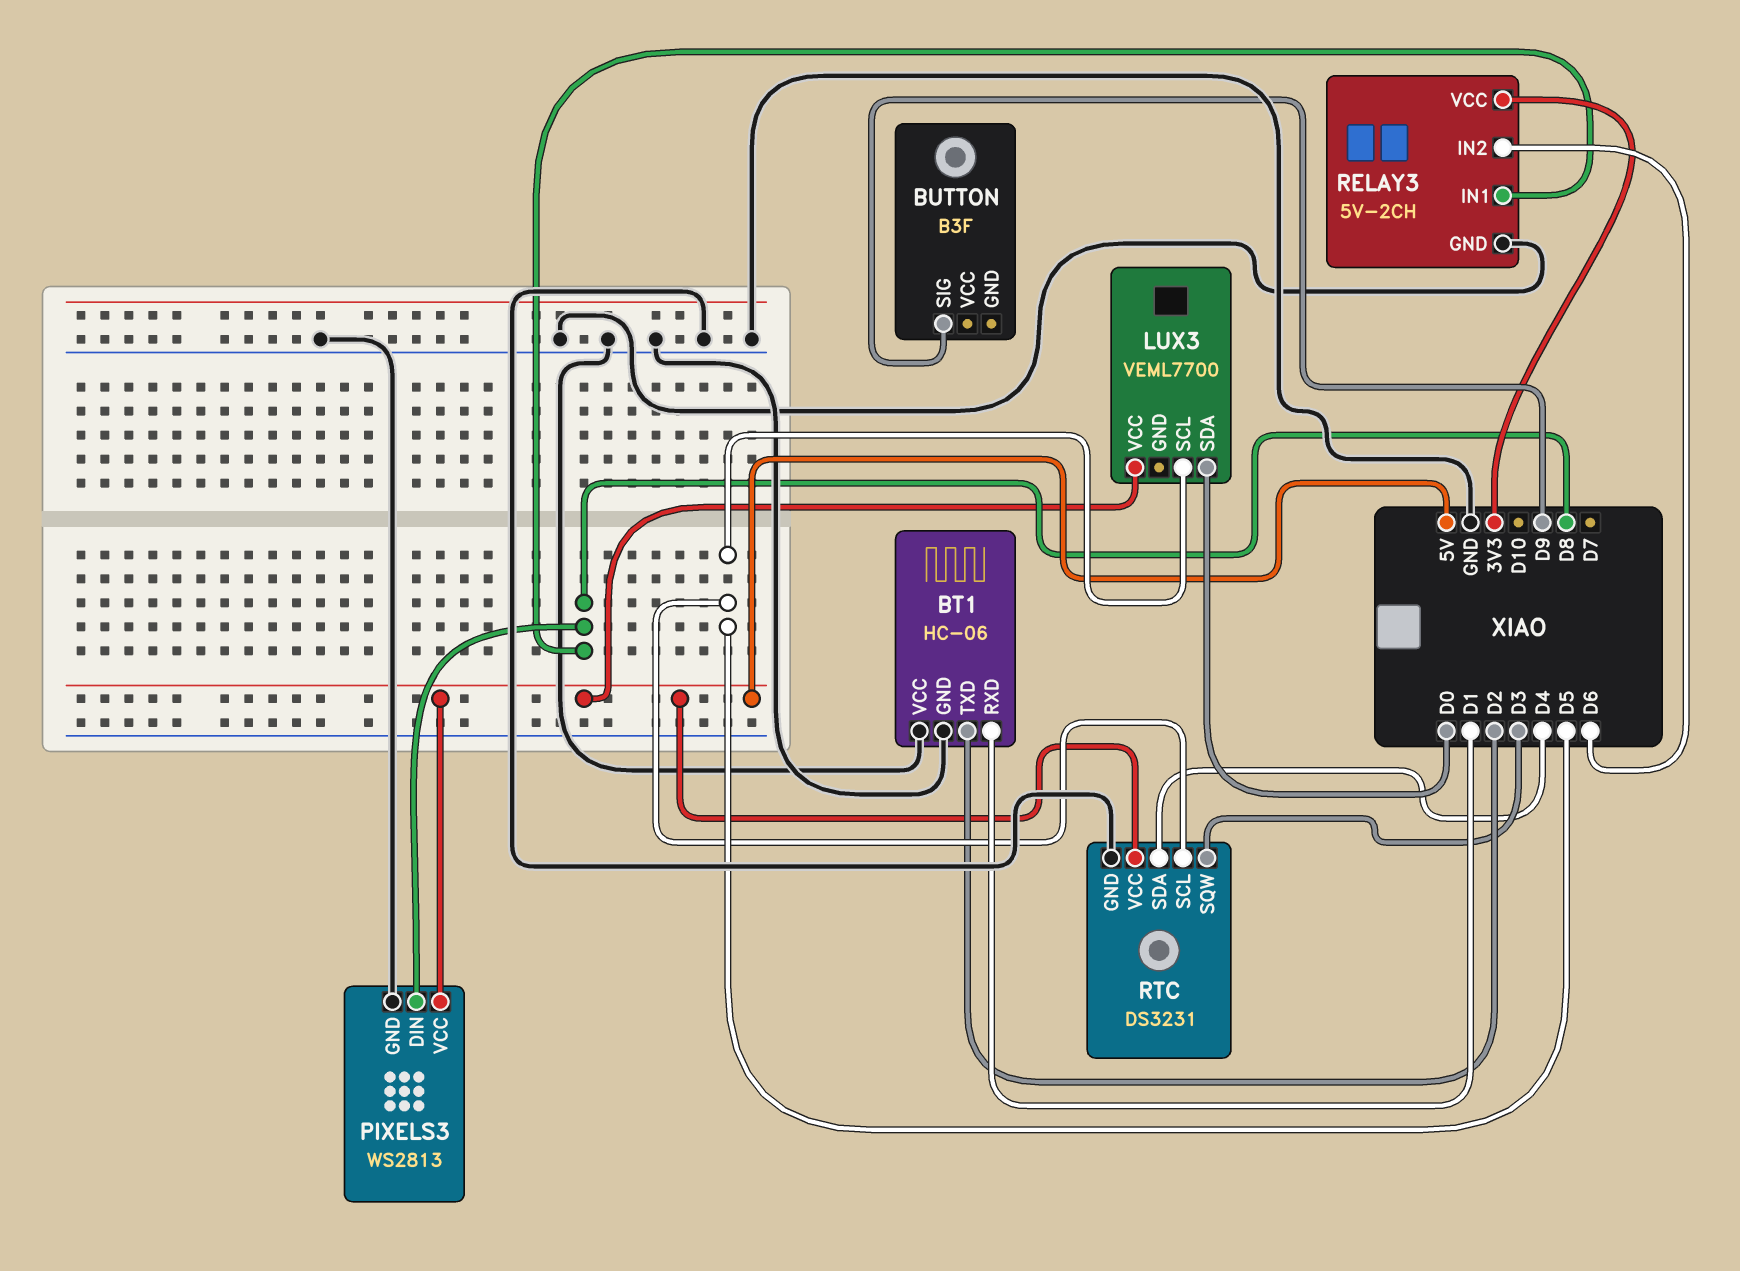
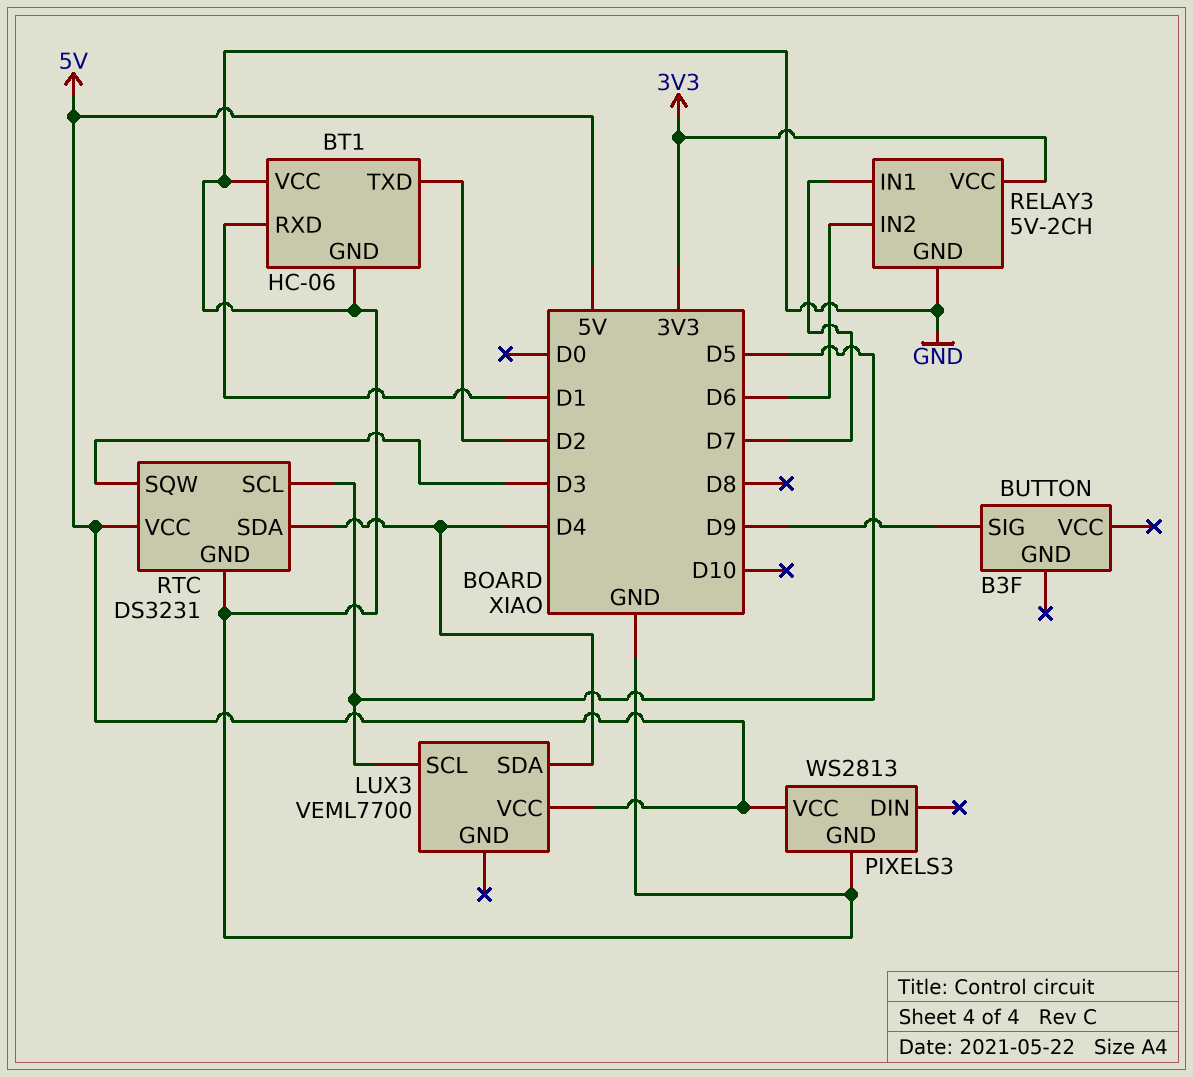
LUX3 pin SDA: D0 -> D4
PIXELS3 pin DIN: D8 -> none
RELAY3 pin IN1: D8 -> D7

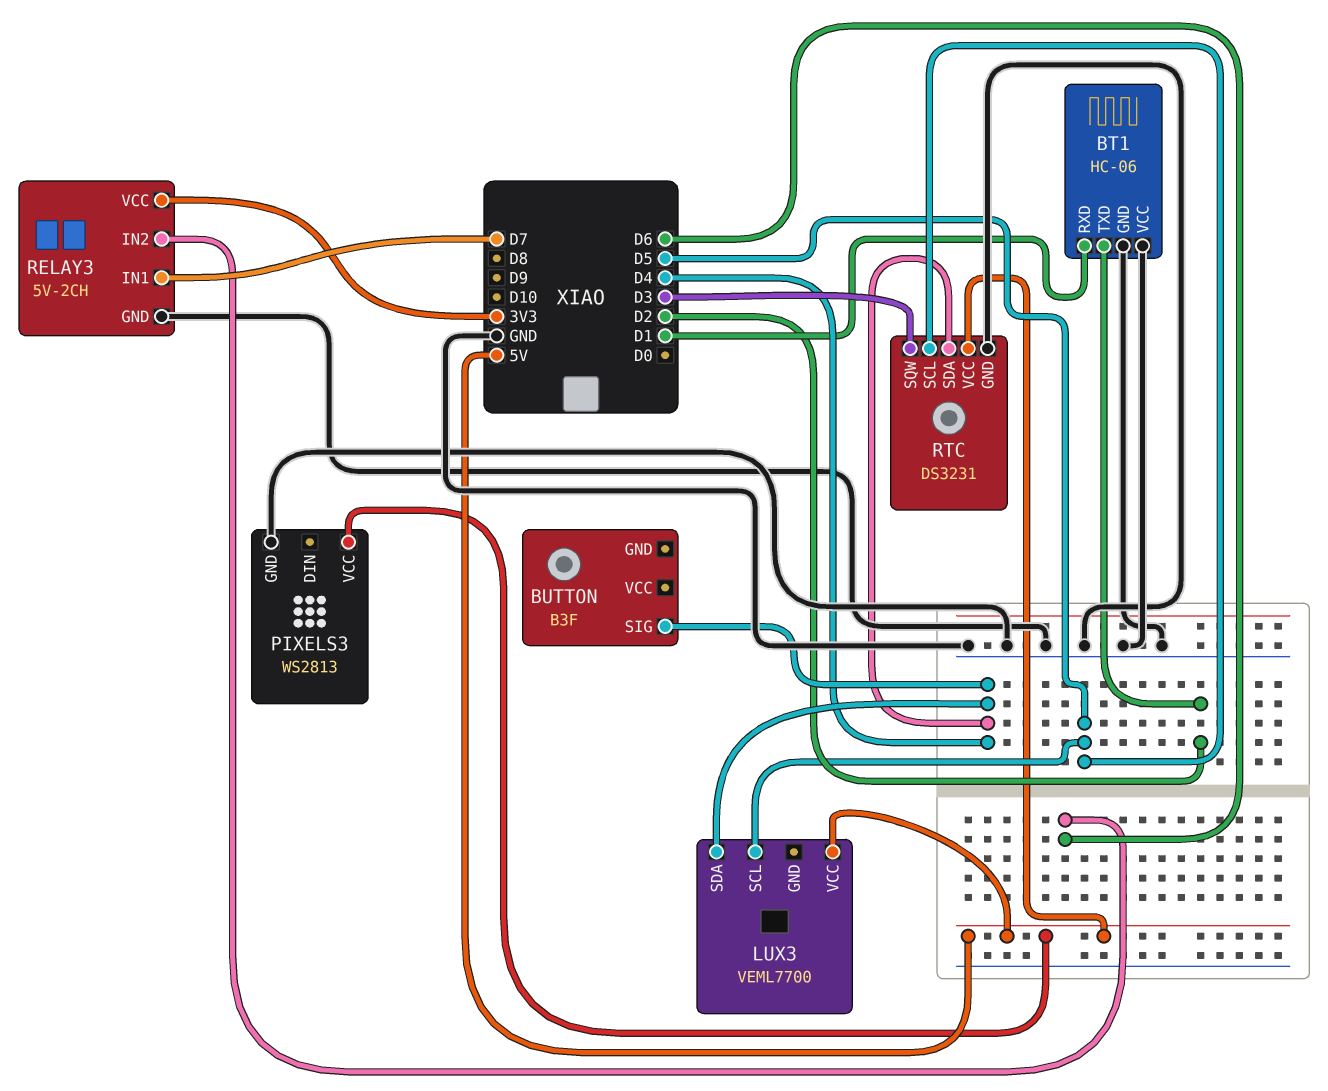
BUTTON pin SIG: D9 -> D4

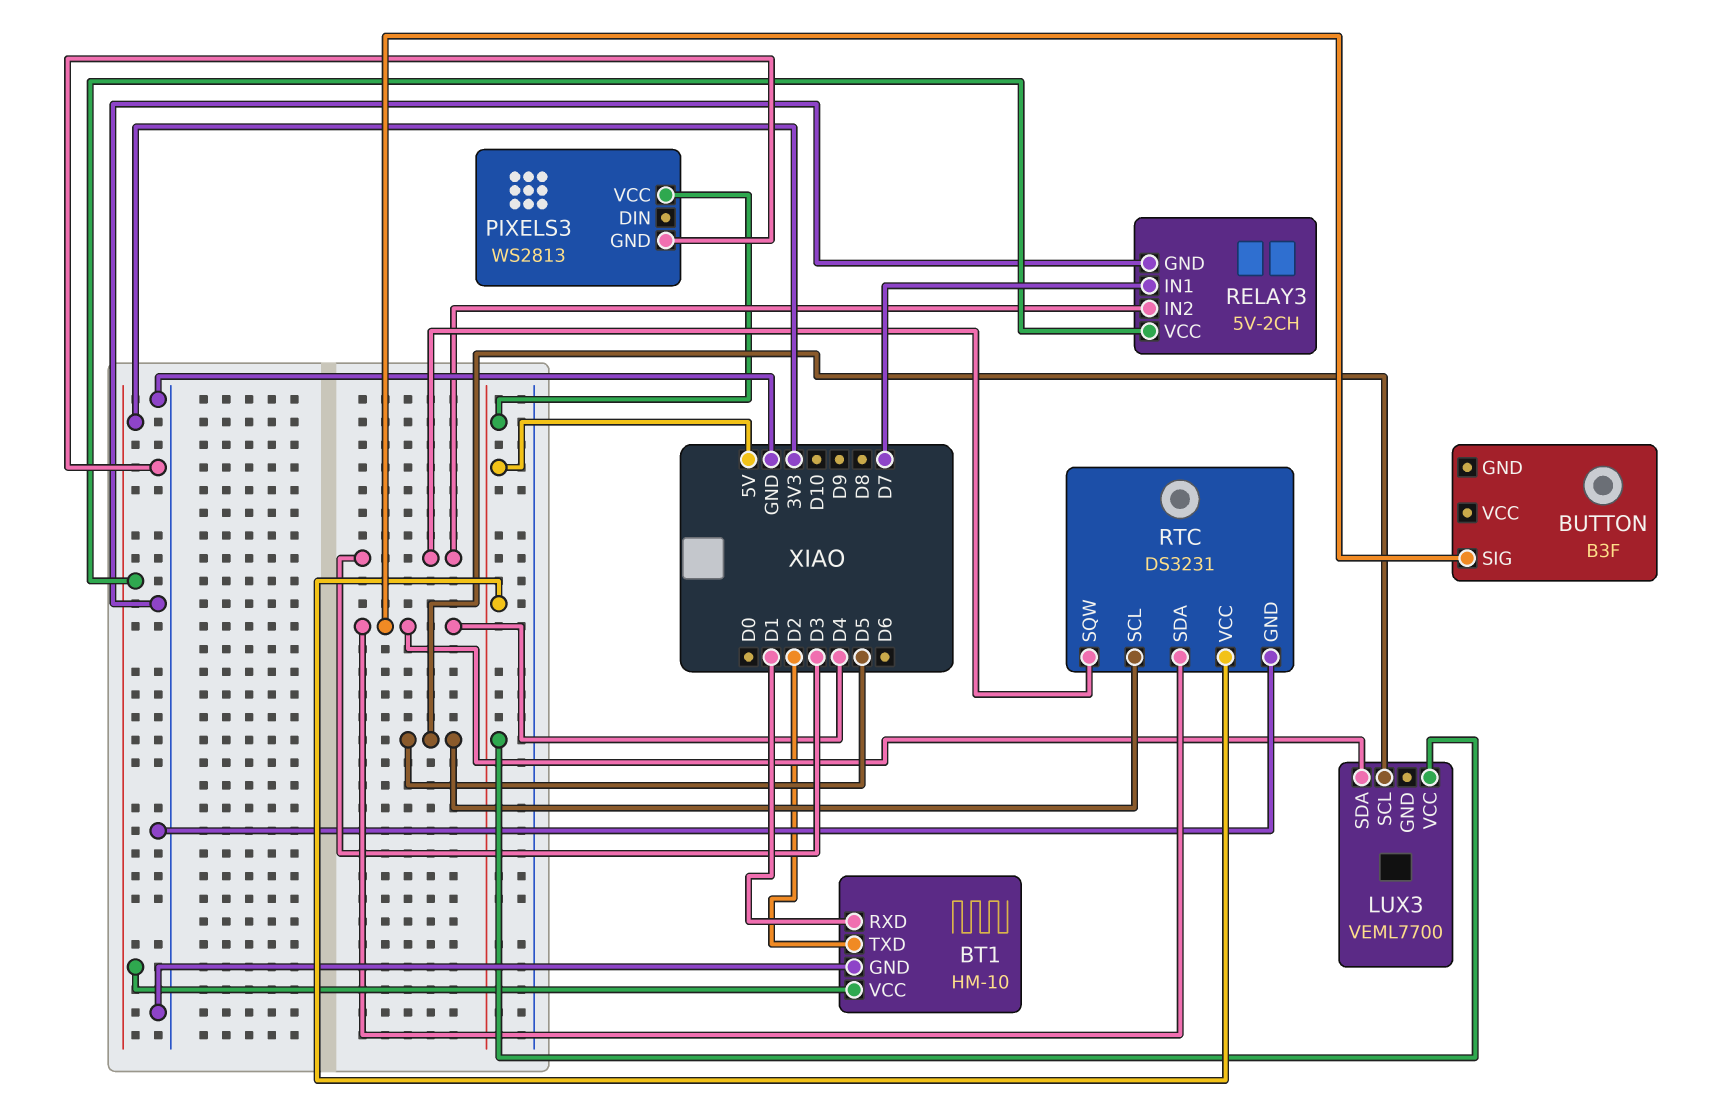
BT1: HC-06 -> HM-10
BT1 pin VCC: GND -> 3V3
RELAY3 pin IN2: D6 -> D3

